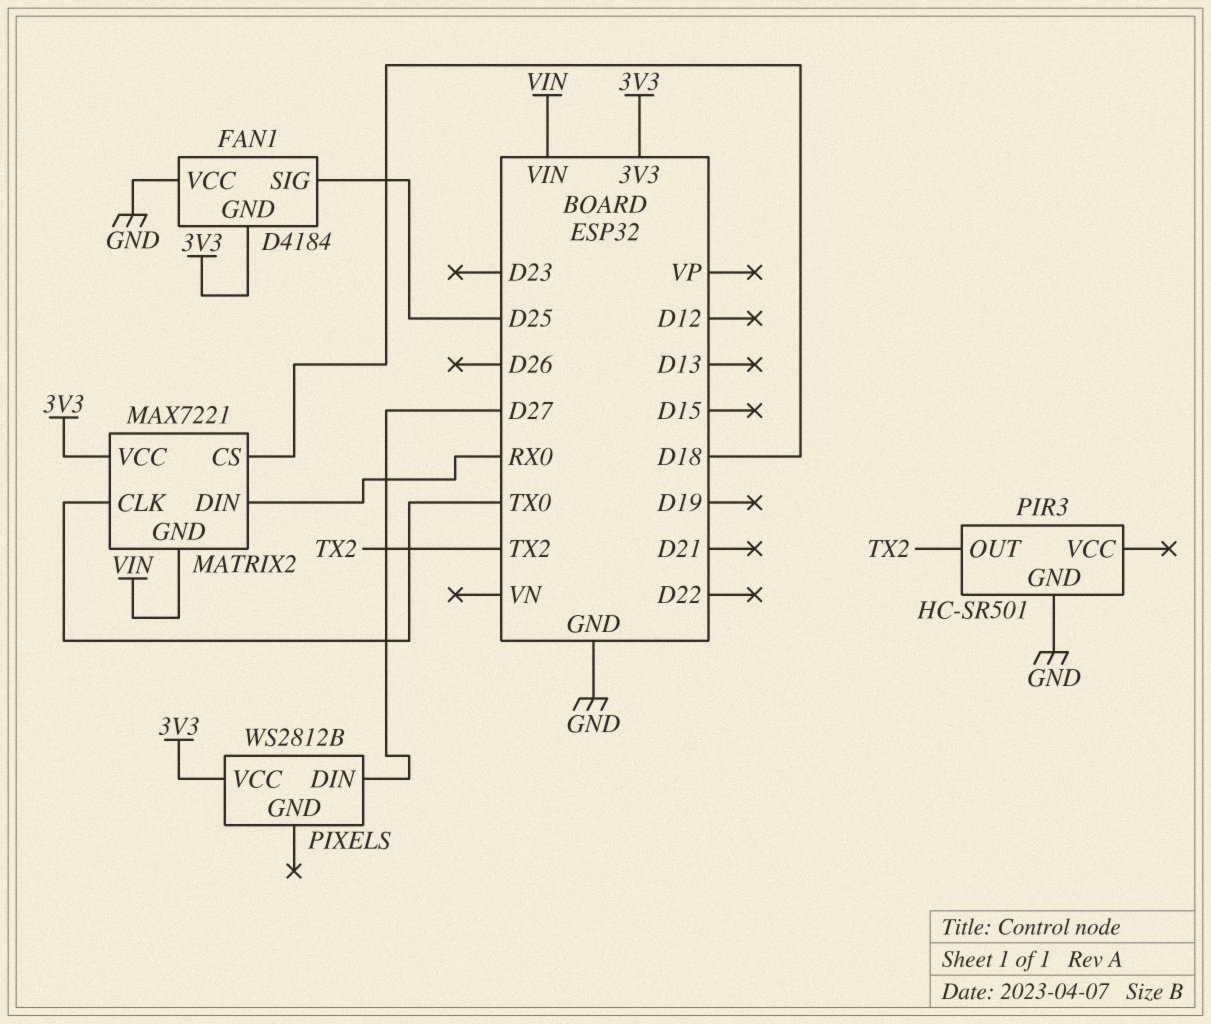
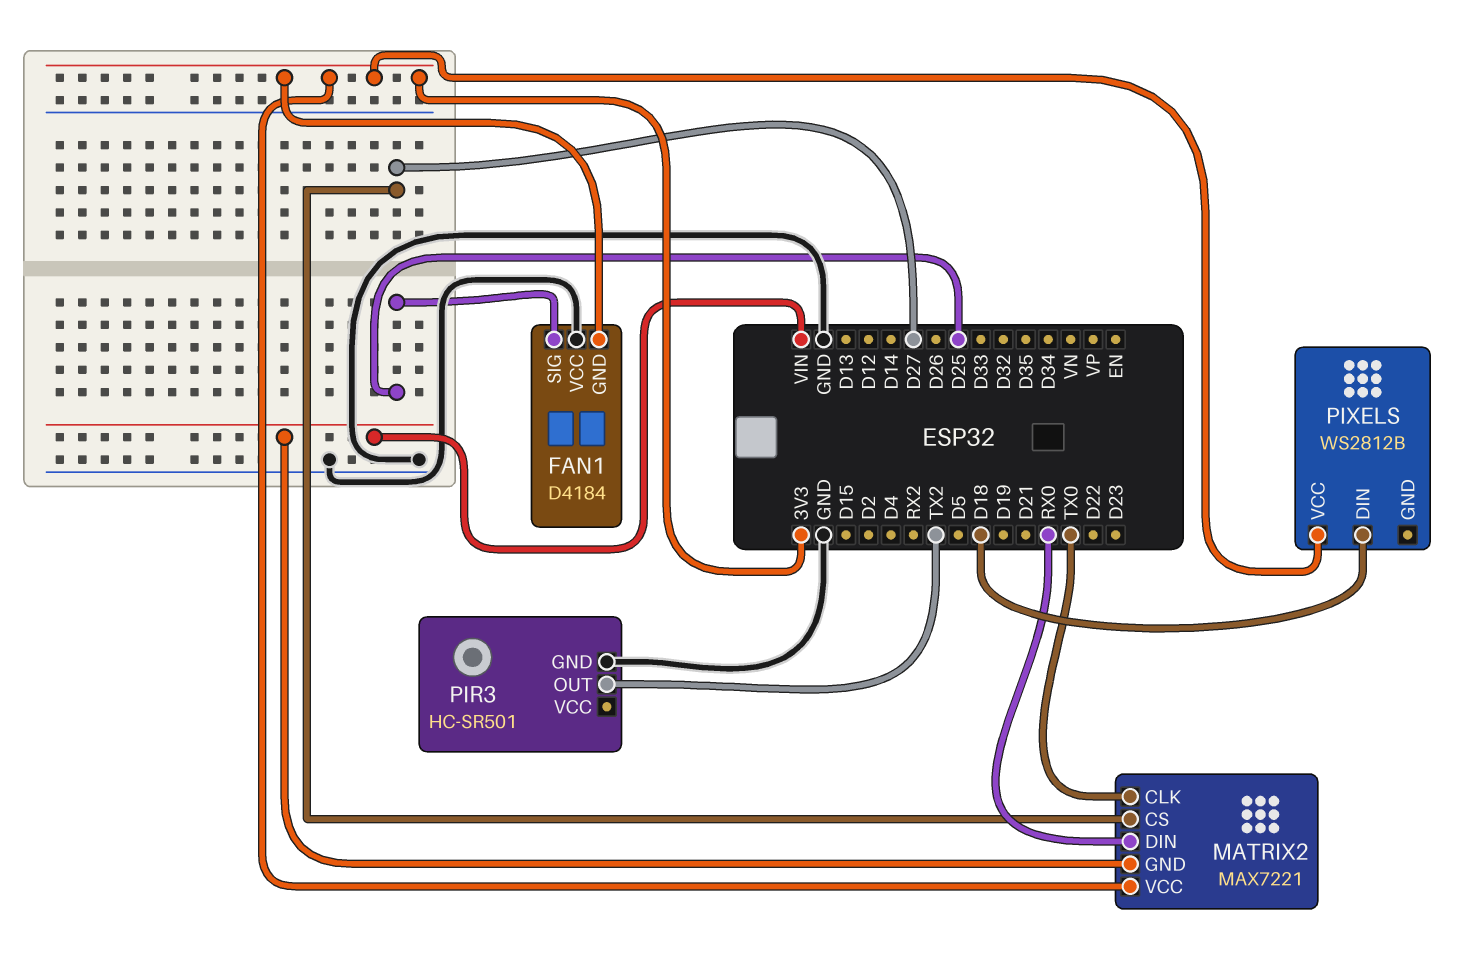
MATRIX2 pin CS: D18 -> D27
PIXELS pin DIN: D27 -> D18

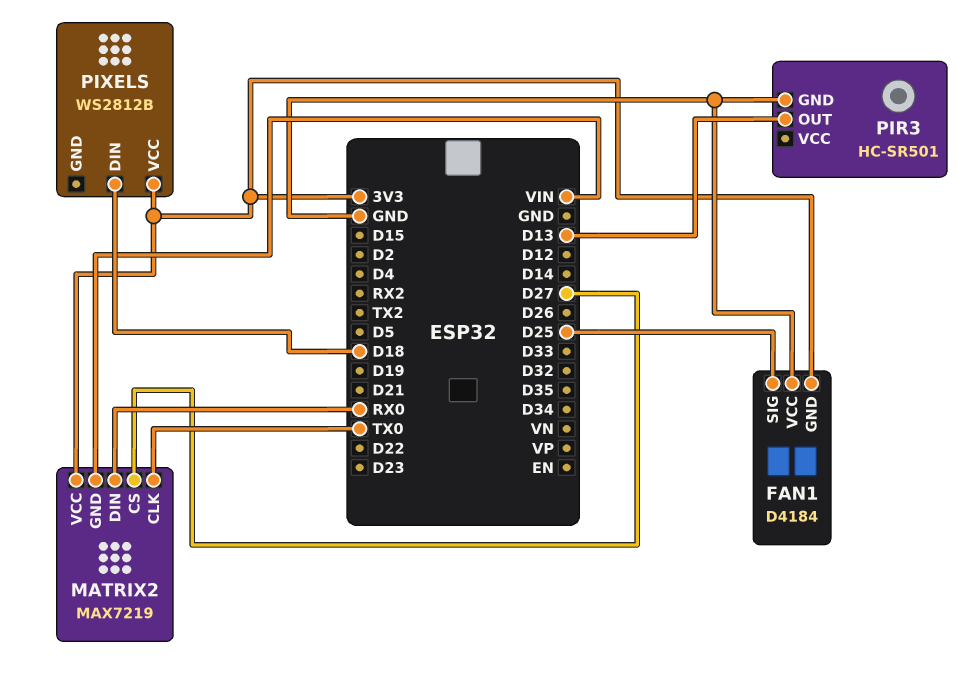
MATRIX2: MAX7221 -> MAX7219
PIR3 pin OUT: TX2 -> D13

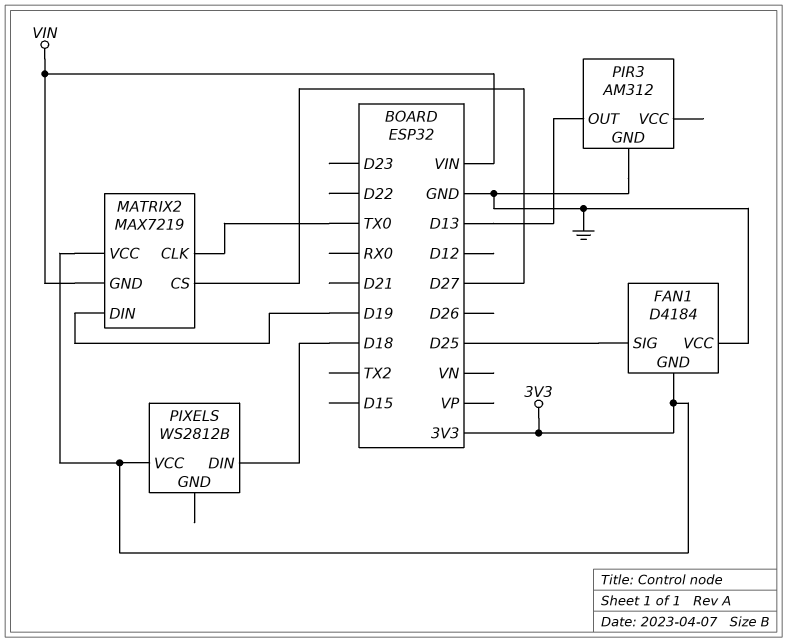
MATRIX2 pin DIN: RX0 -> D19
PIR3: HC-SR501 -> AM312

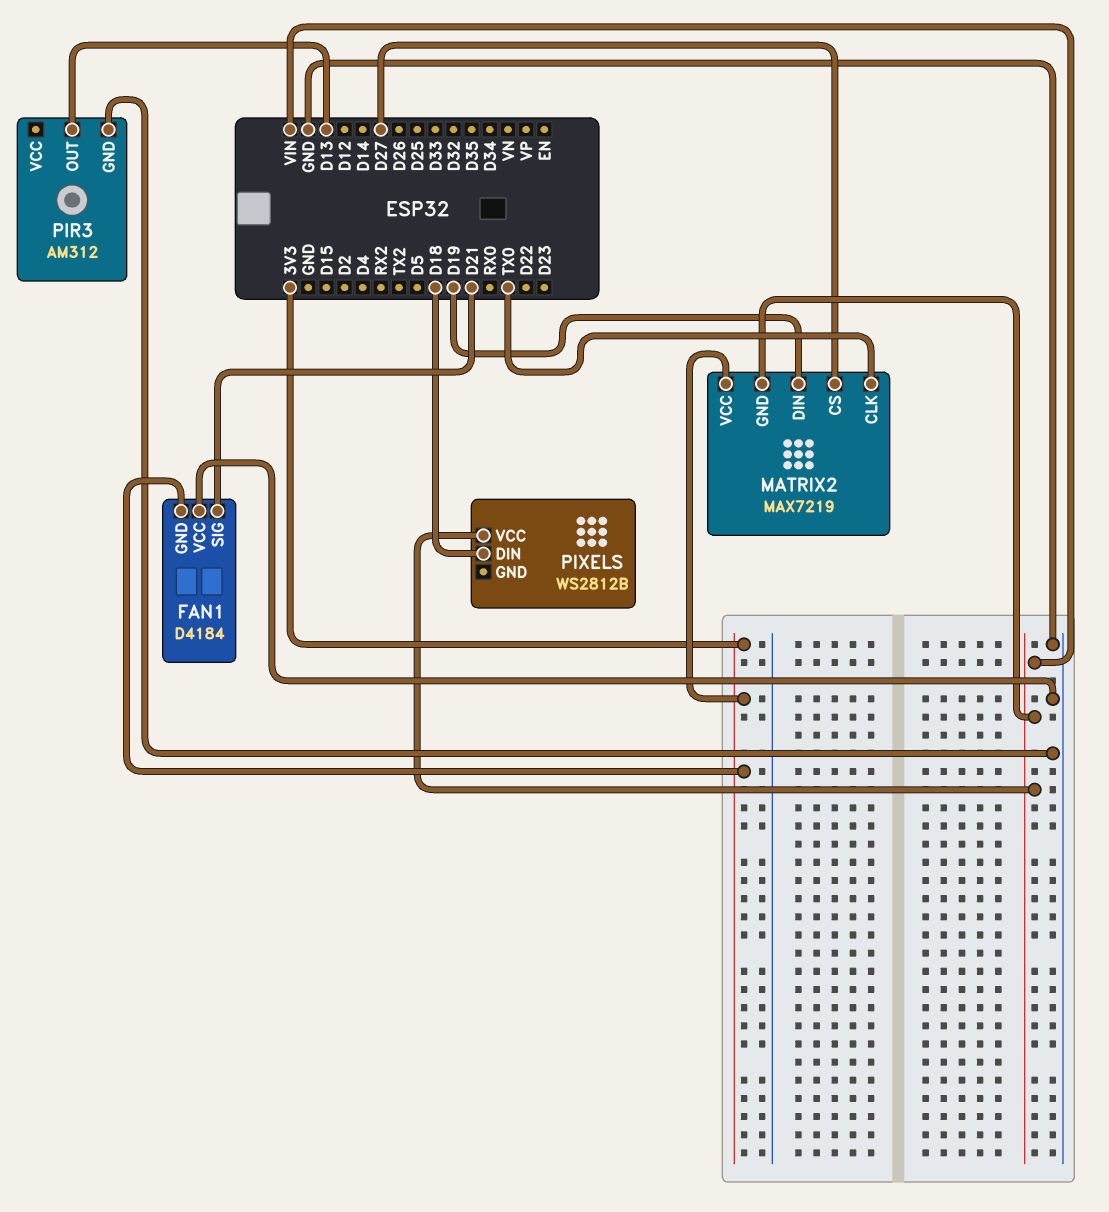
FAN1 pin SIG: D25 -> D21
PIXELS pin VCC: 3V3 -> VIN

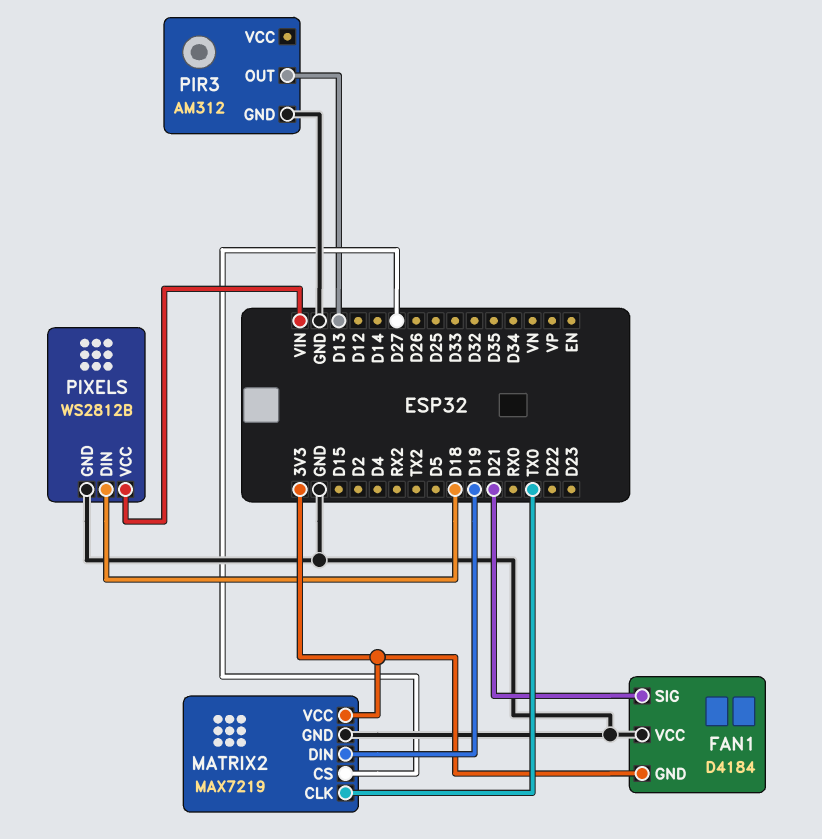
MATRIX2 pin GND: VIN -> GND
PIXELS pin GND: none -> GND

